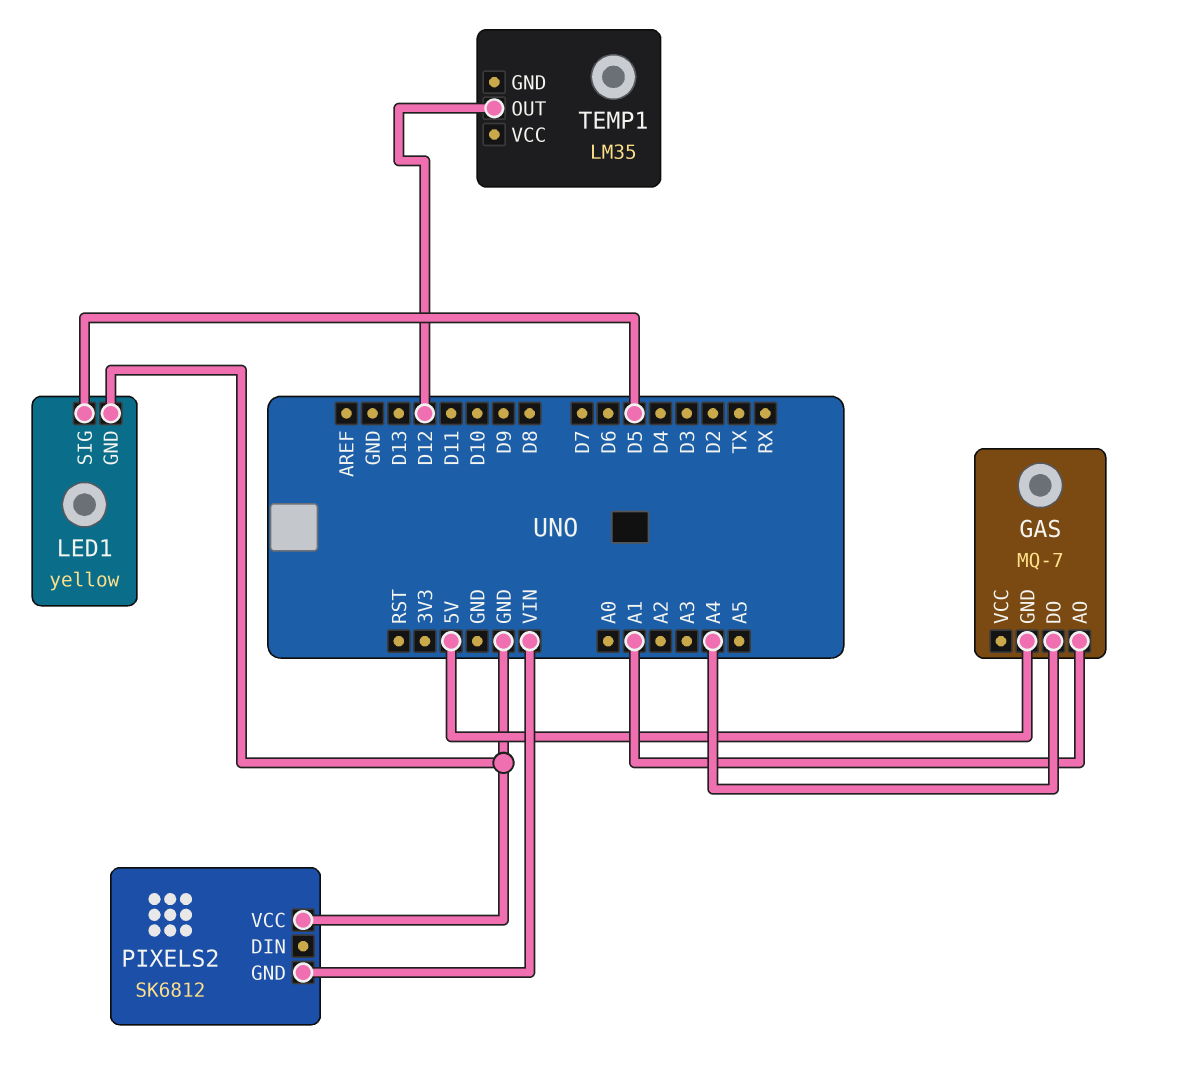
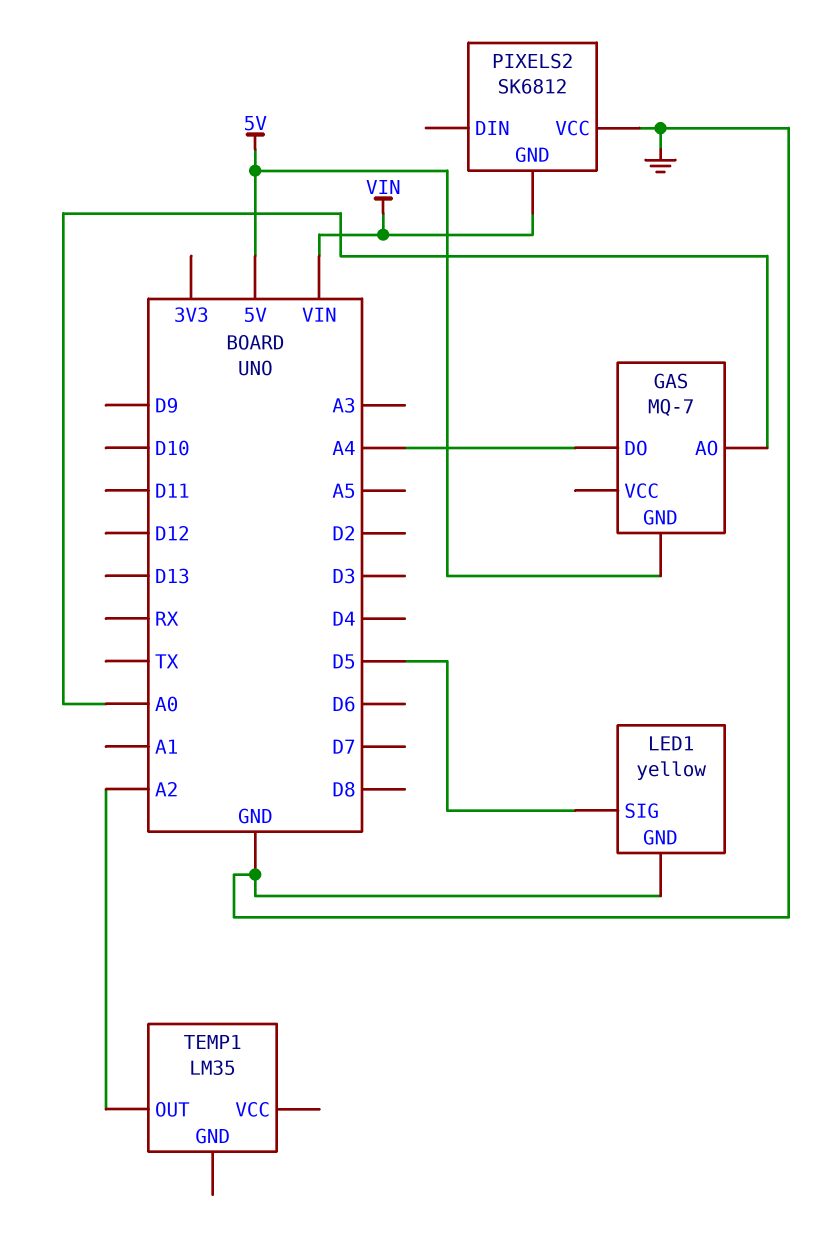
GAS pin AO: A1 -> A0
TEMP1 pin OUT: D12 -> A2

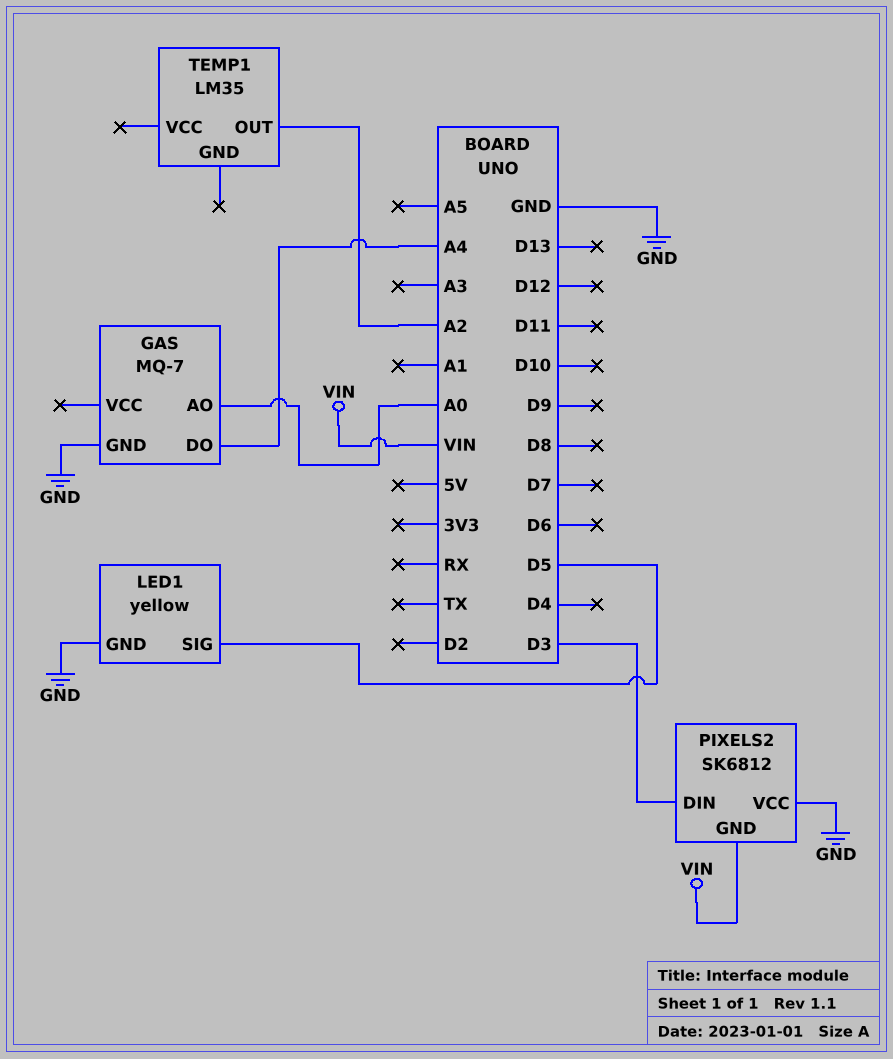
GAS pin GND: 5V -> GND
PIXELS2 pin DIN: none -> D3

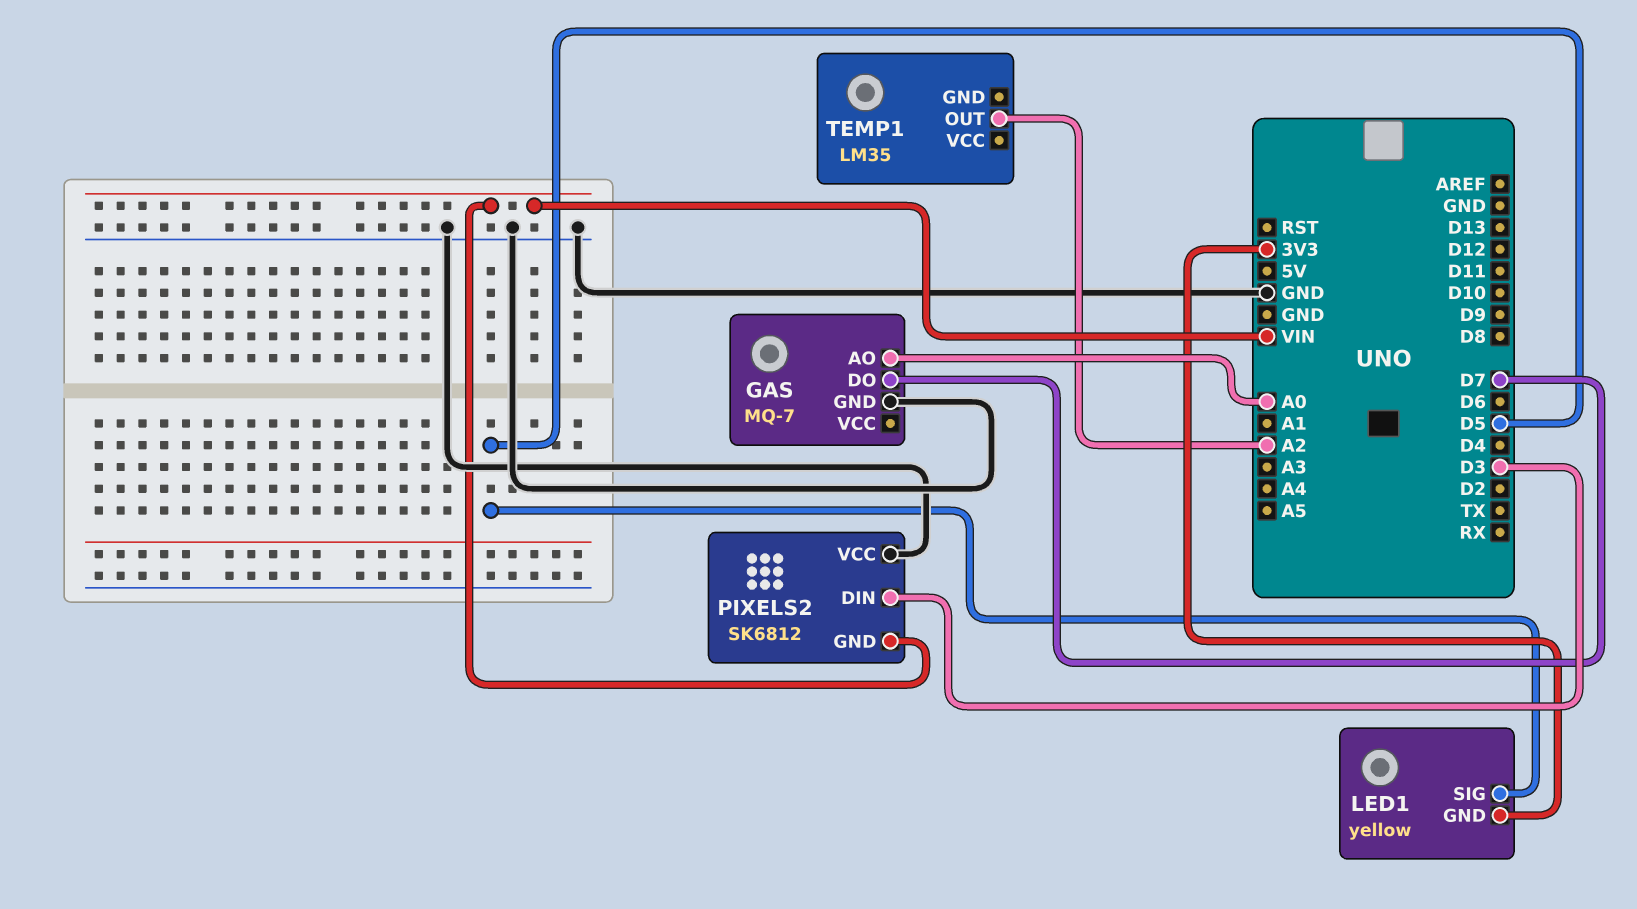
GAS pin DO: A4 -> D7
LED1 pin GND: GND -> 3V3

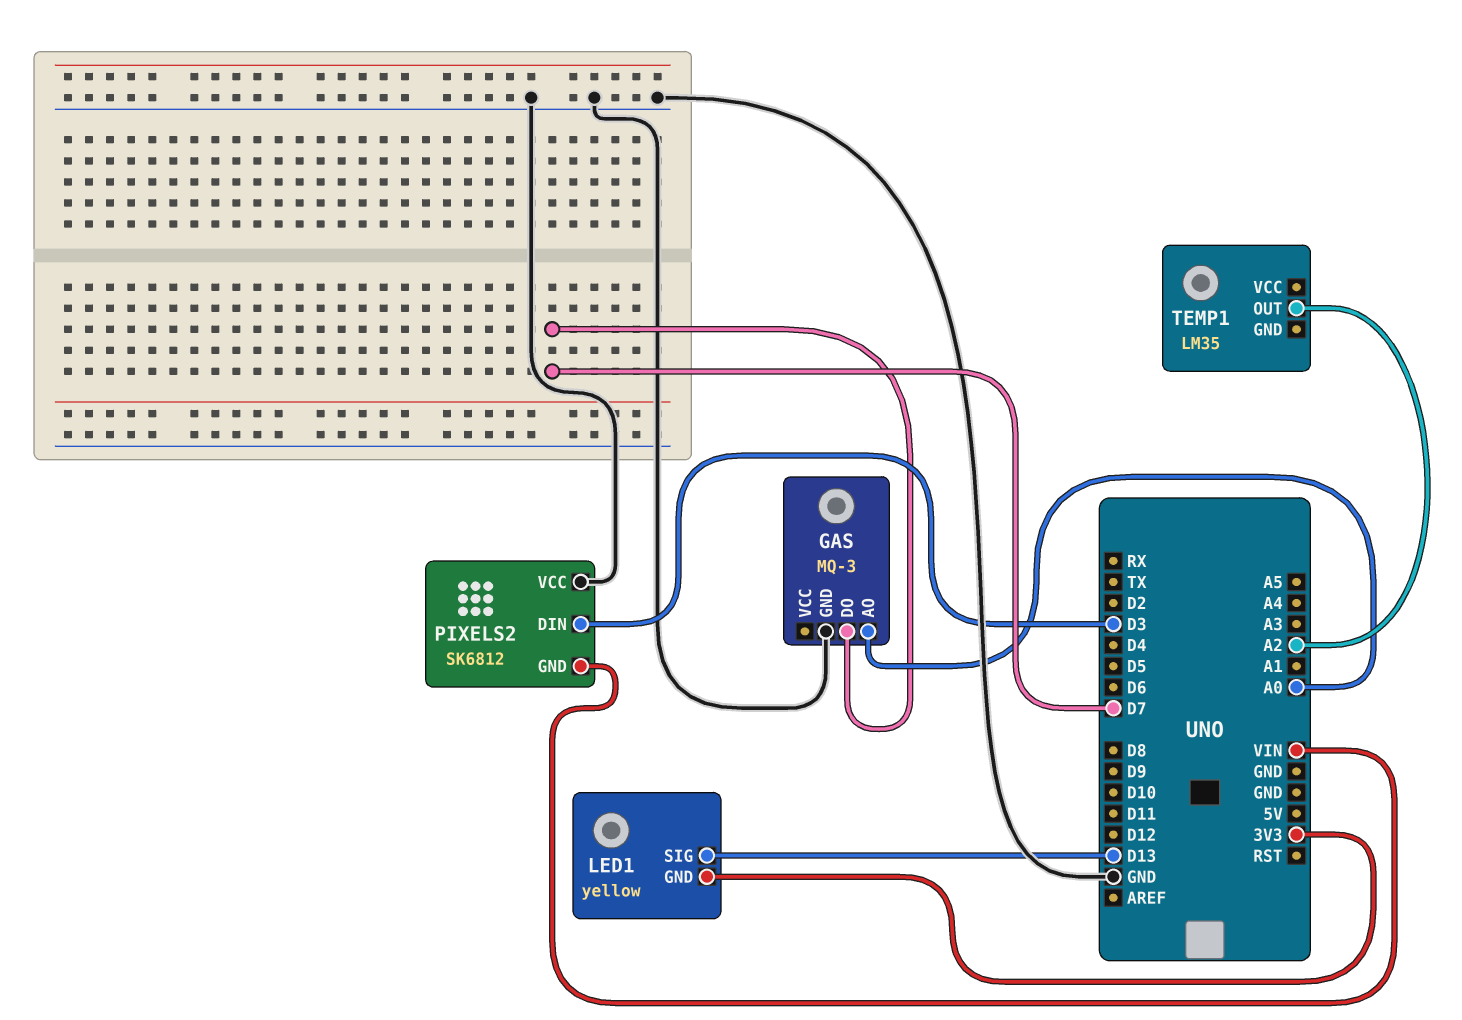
GAS: MQ-7 -> MQ-3
LED1 pin SIG: D5 -> D13

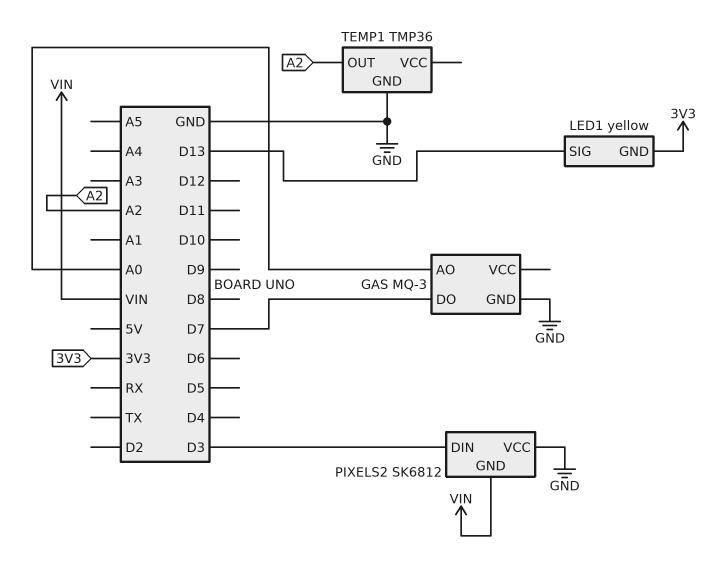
TEMP1: LM35 -> TMP36
TEMP1 pin GND: none -> GND

